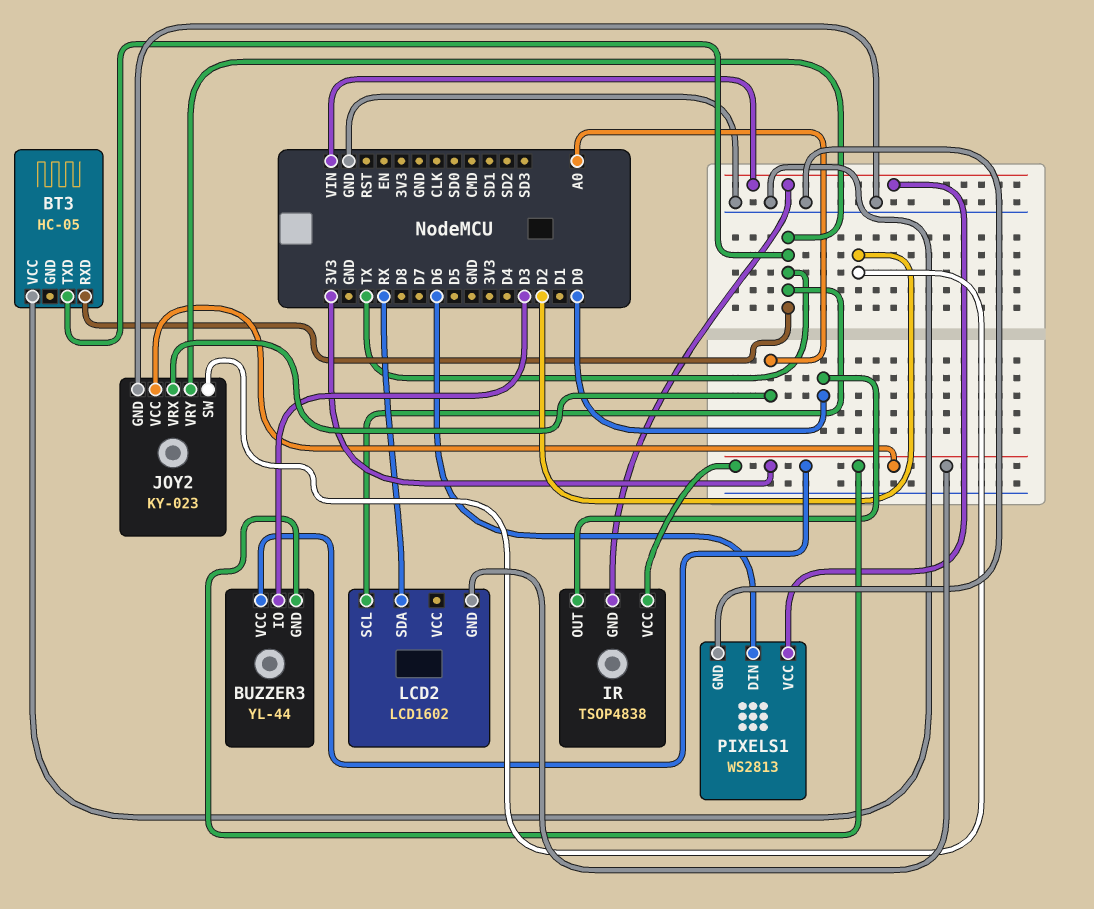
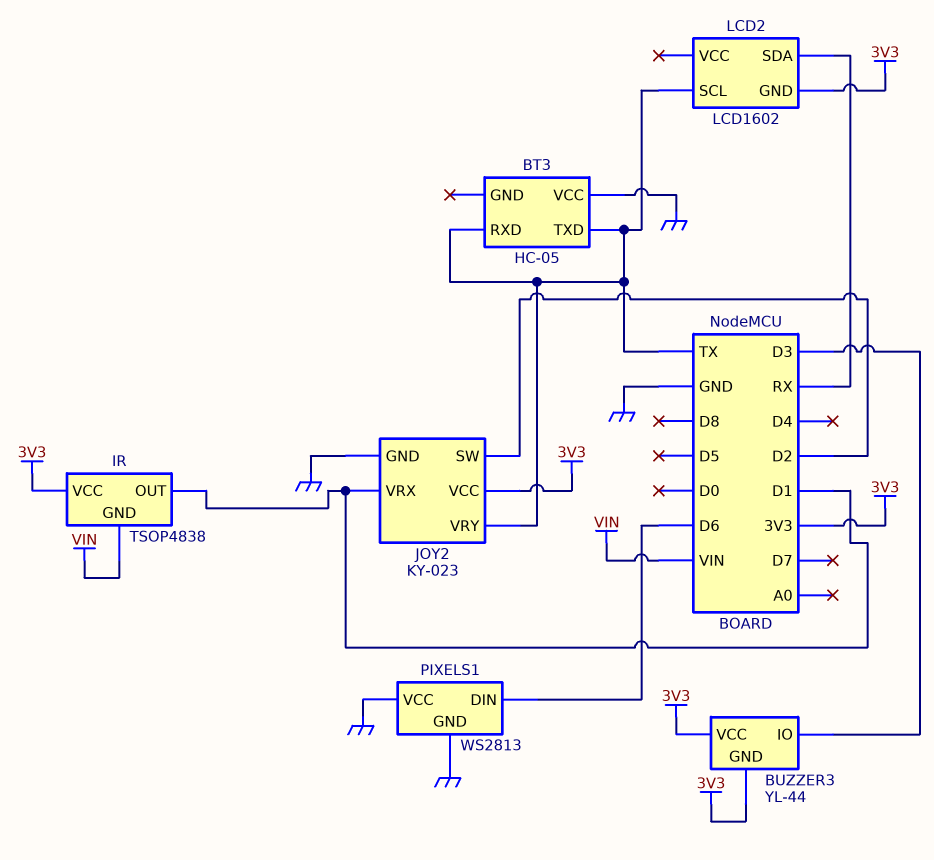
IR pin OUT: D0 -> D1
JOY2 pin VRX: A0 -> D1
PIXELS1 pin VCC: VIN -> GND

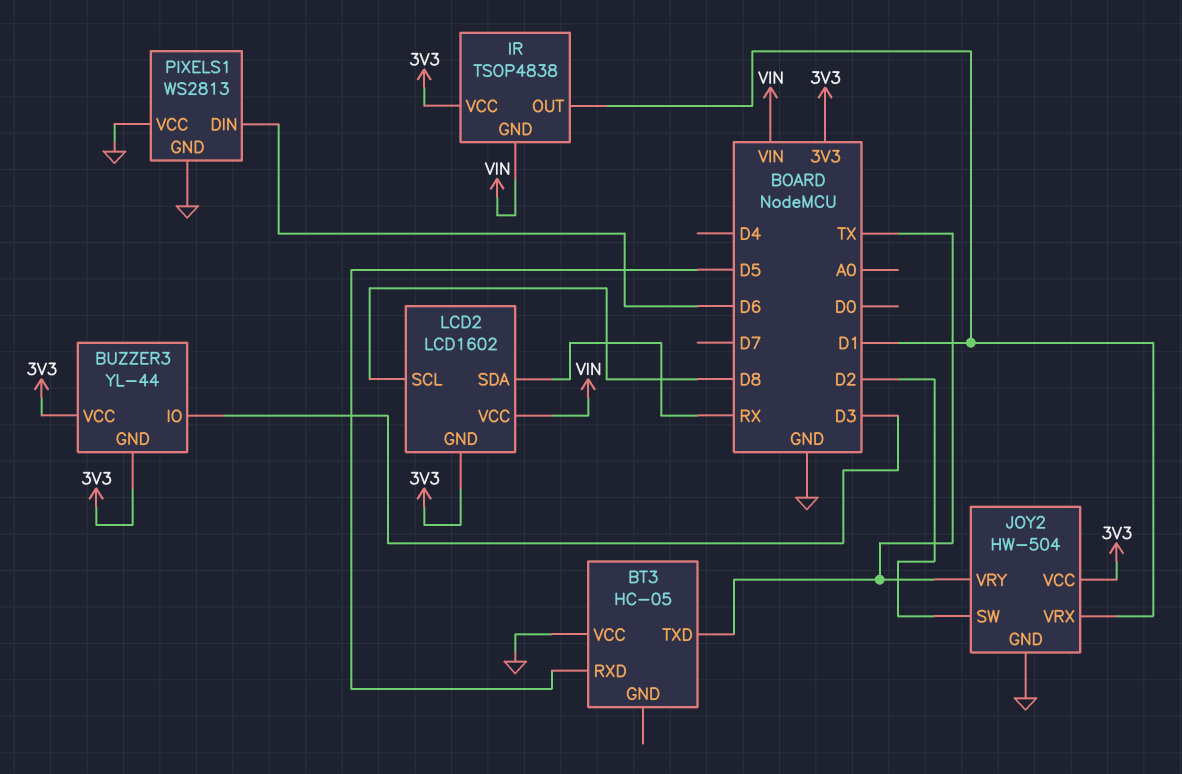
BT3 pin RXD: TX -> D5
JOY2: KY-023 -> HW-504
LCD2 pin SCL: TX -> D8
LCD2 pin VCC: none -> VIN

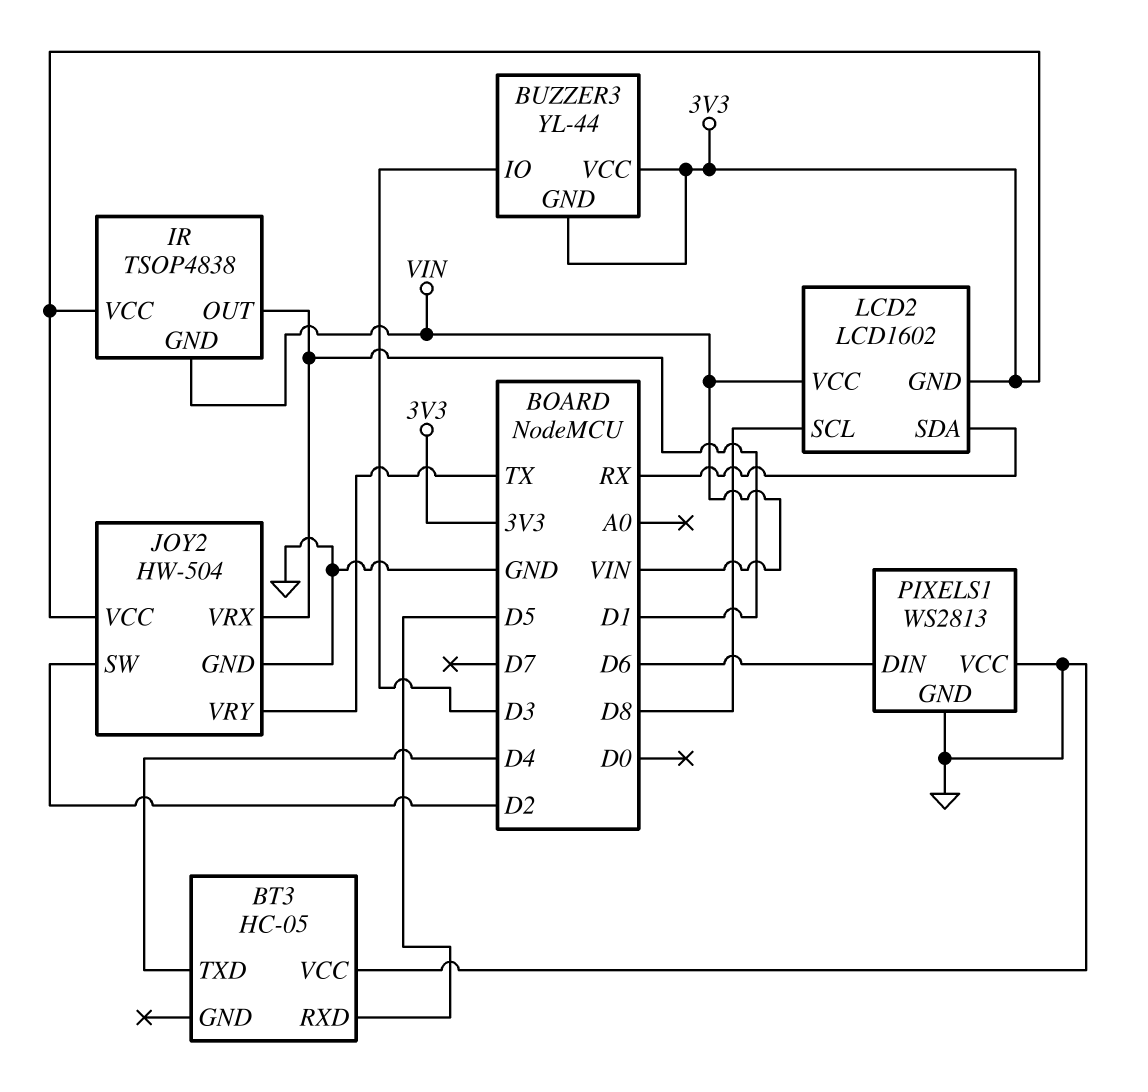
BT3 pin TXD: TX -> D4

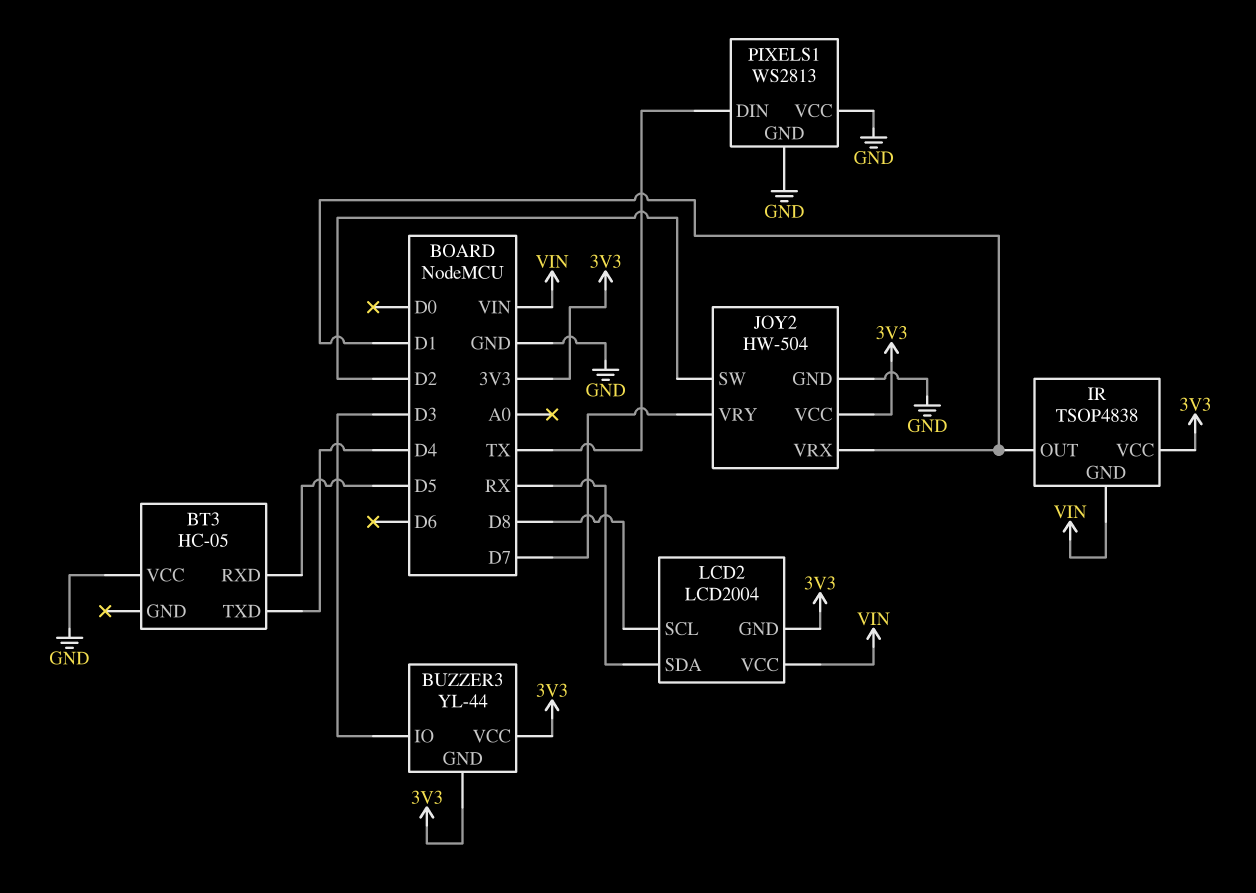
JOY2 pin VRY: TX -> D7
LCD2: LCD1602 -> LCD2004
PIXELS1 pin DIN: D6 -> TX

